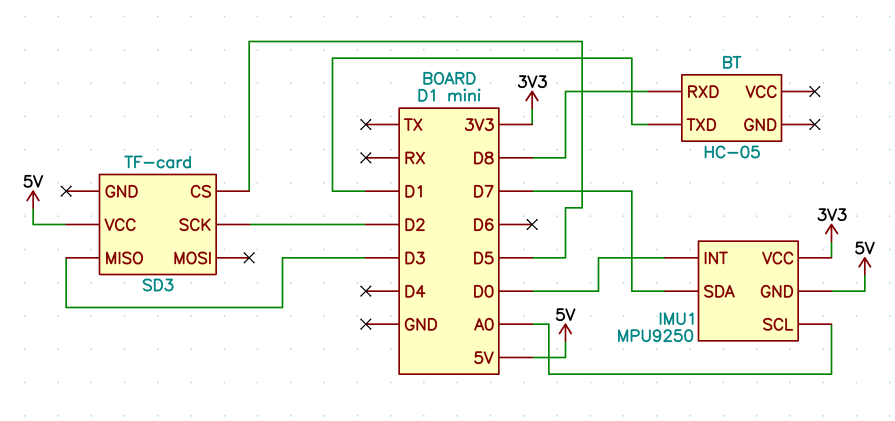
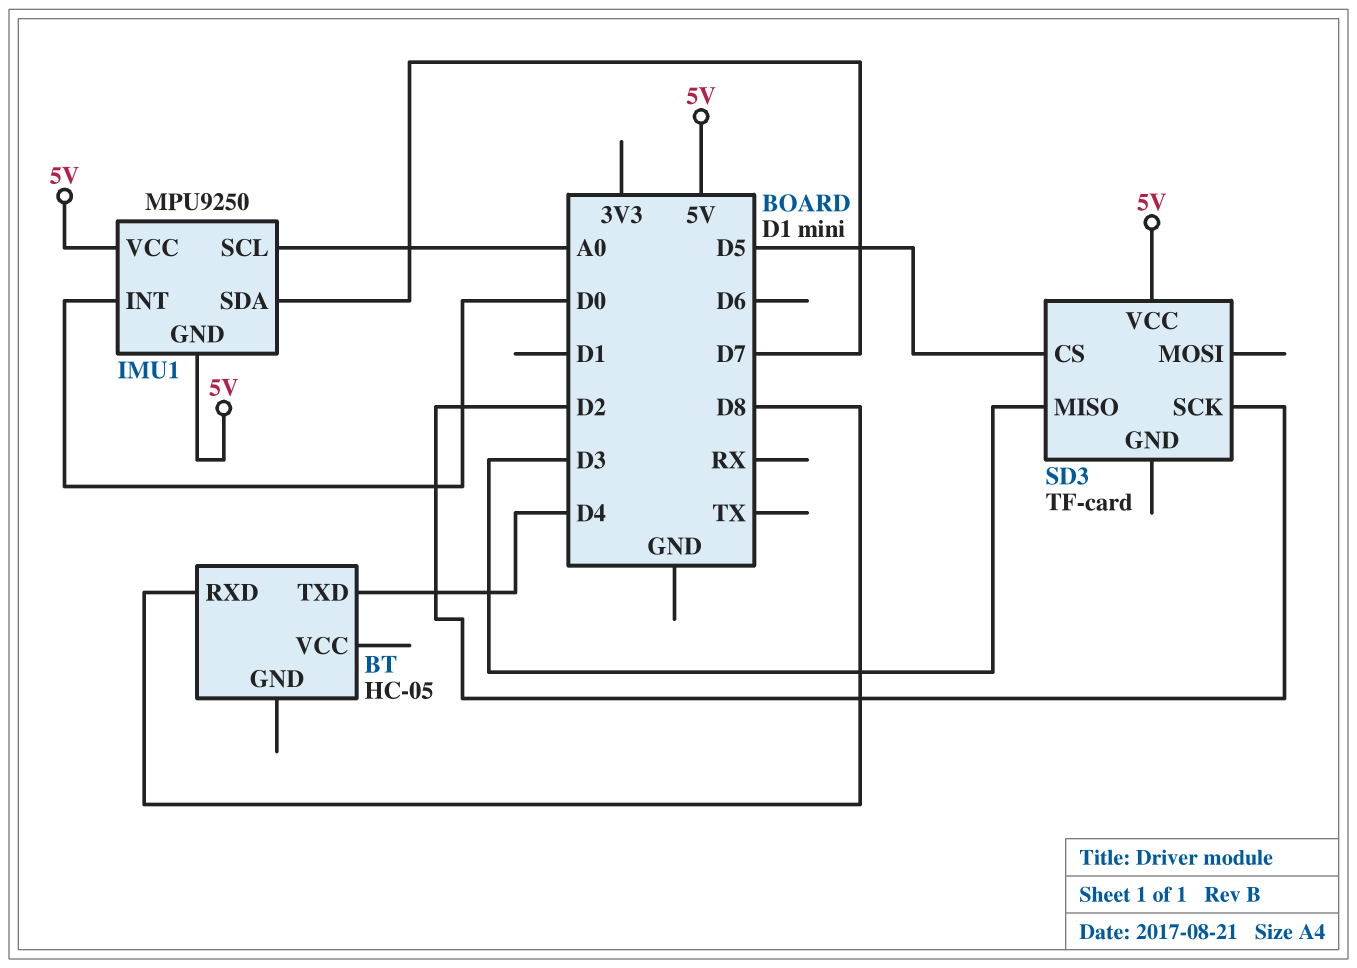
BT pin TXD: D1 -> D4
IMU1 pin VCC: 3V3 -> 5V

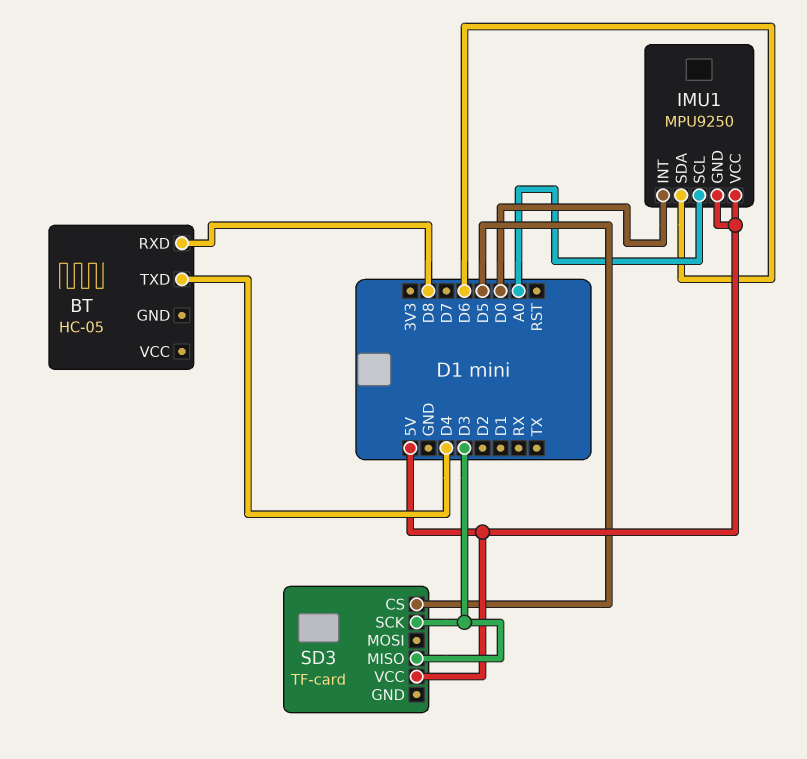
IMU1 pin SDA: D7 -> D6
SD3 pin SCK: D2 -> D3

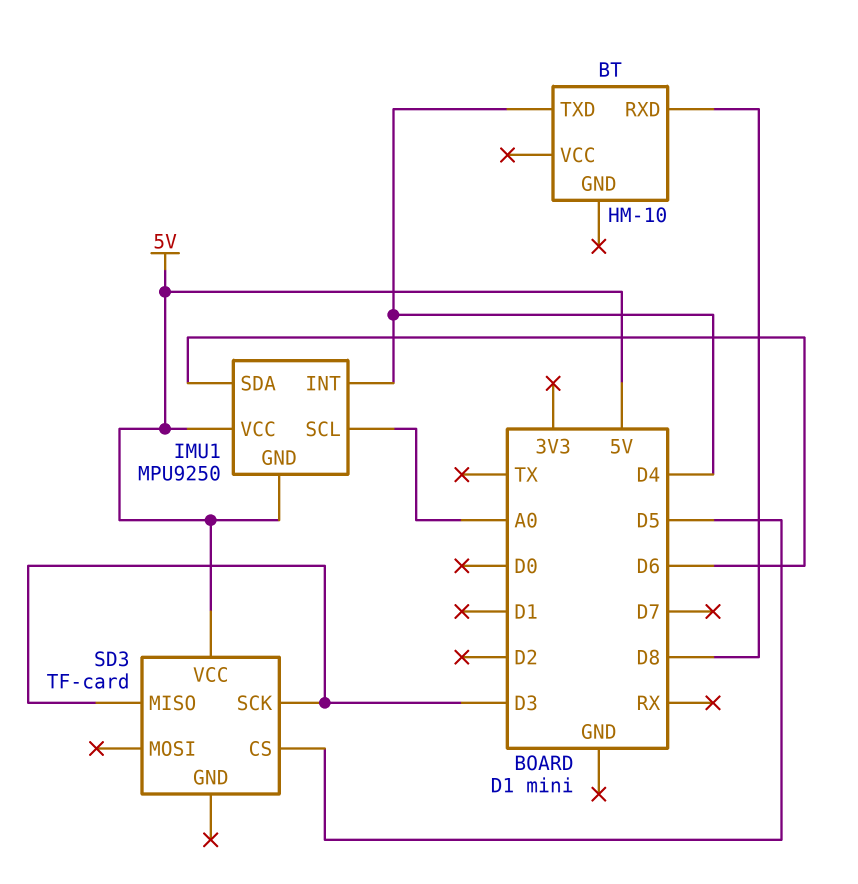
BT: HC-05 -> HM-10
IMU1 pin INT: D0 -> D4

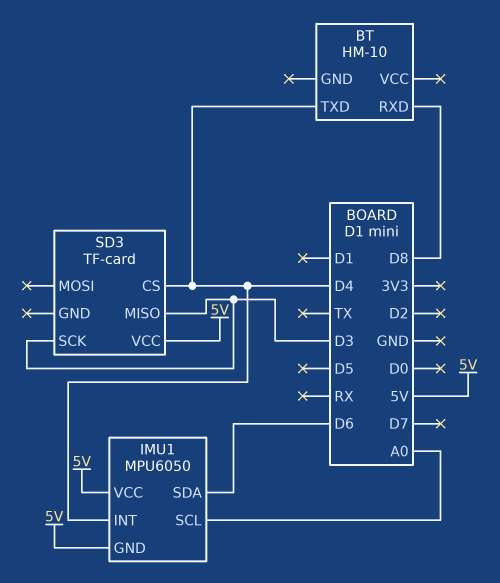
IMU1: MPU9250 -> MPU6050
SD3 pin CS: D5 -> D4

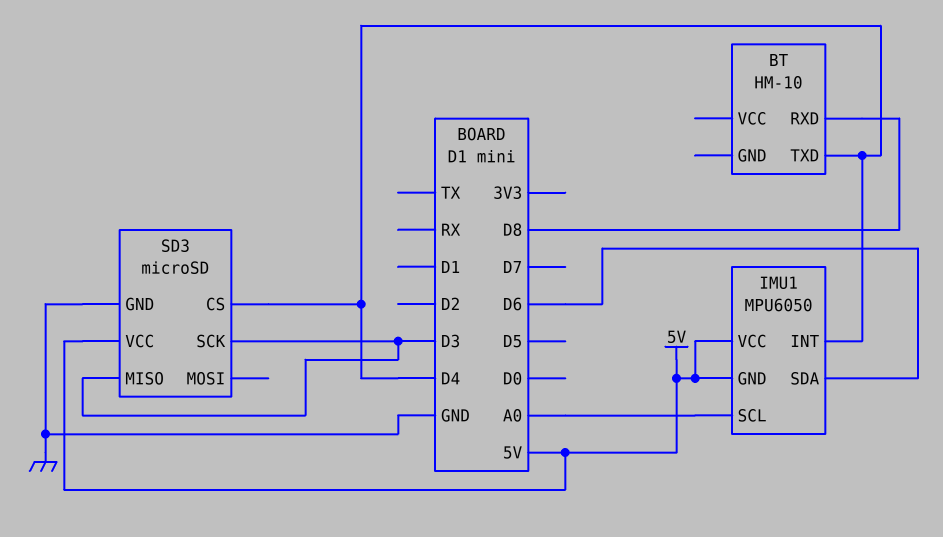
SD3: TF-card -> microSD
SD3 pin GND: none -> GND

